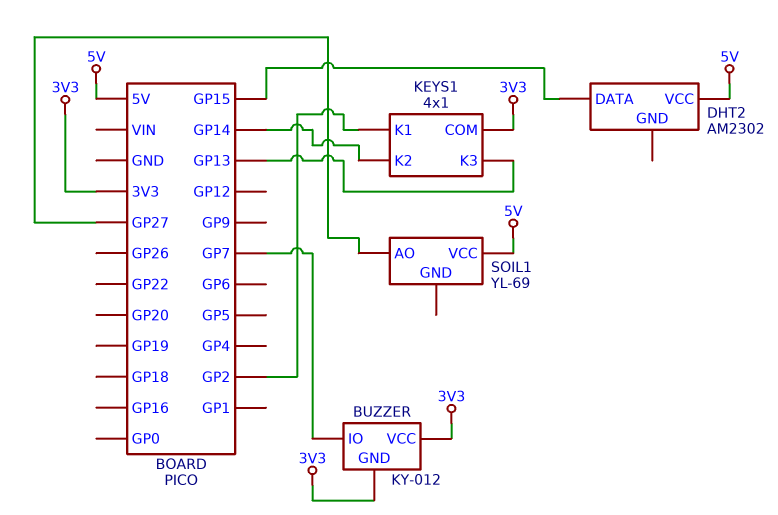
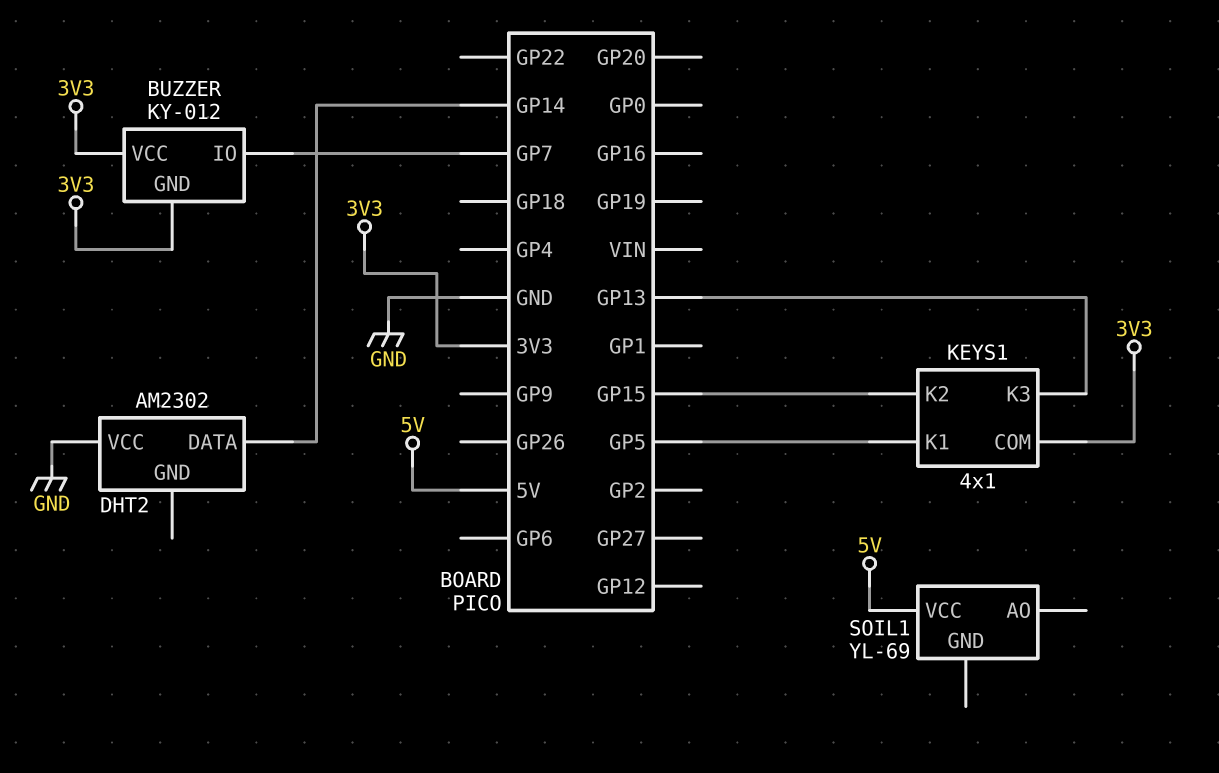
DHT2 pin DATA: GP15 -> GP14
DHT2 pin VCC: 5V -> GND
KEYS1 pin K1: GP2 -> GP5
KEYS1 pin K2: GP14 -> GP15
SOIL1 pin AO: GP27 -> none

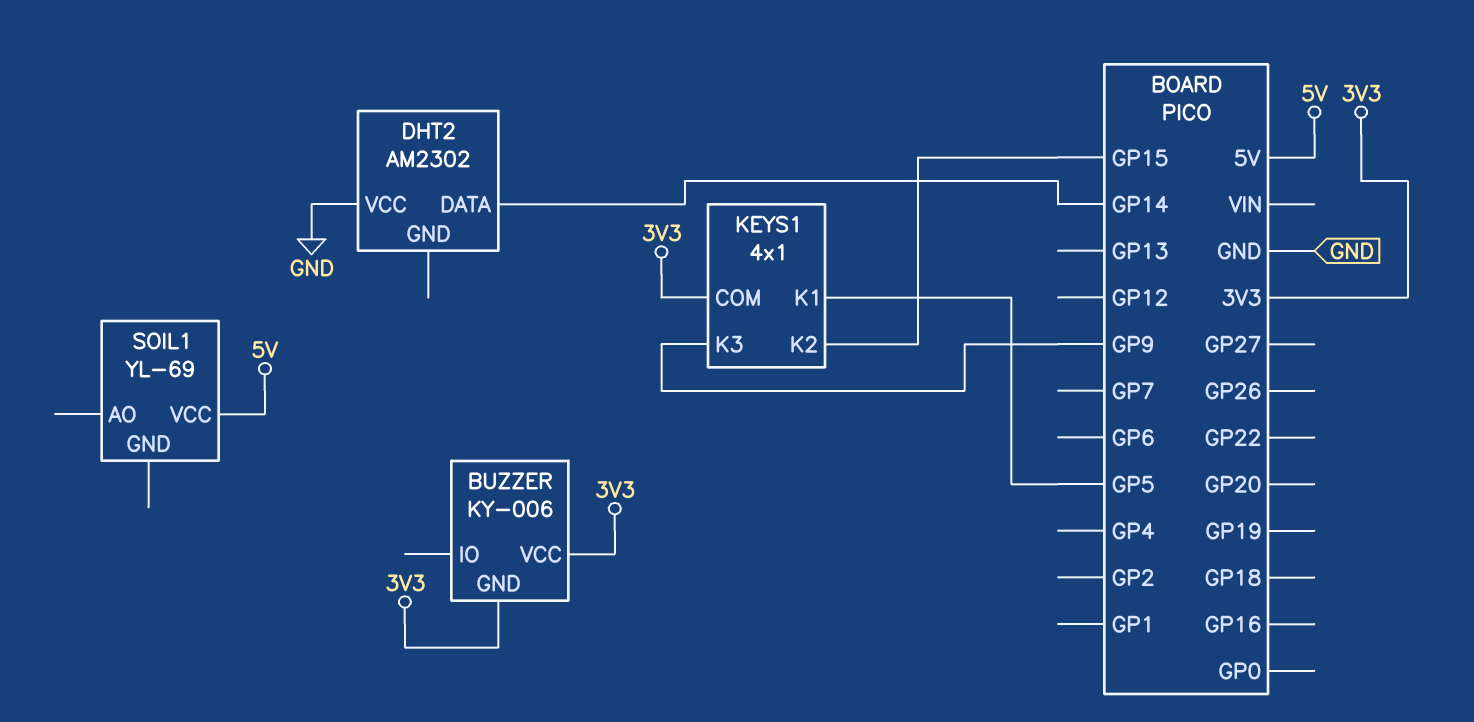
BUZZER: KY-012 -> KY-006
BUZZER pin IO: GP7 -> none
KEYS1 pin K3: GP13 -> GP9

